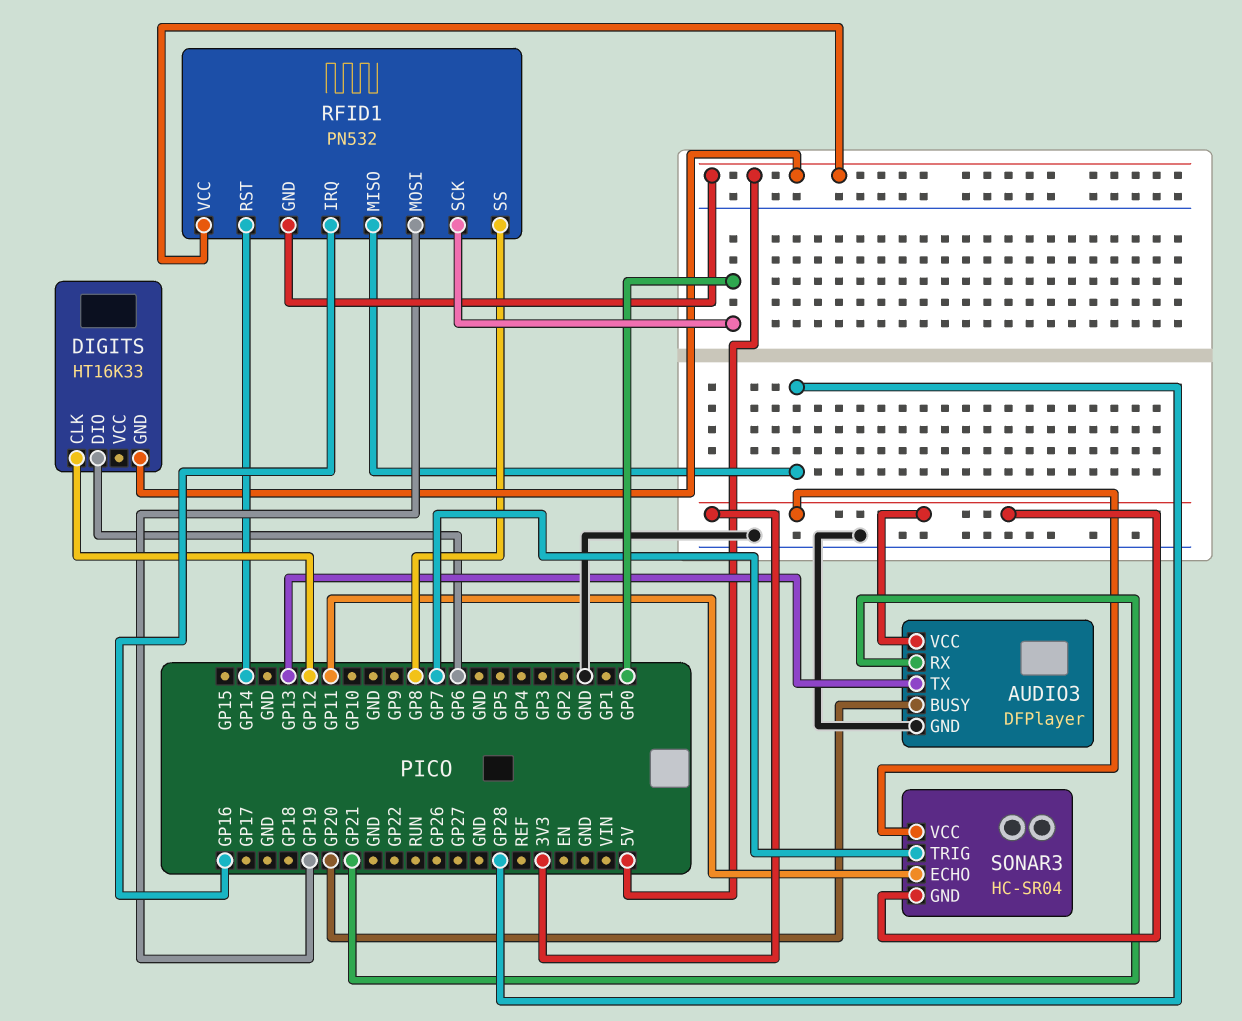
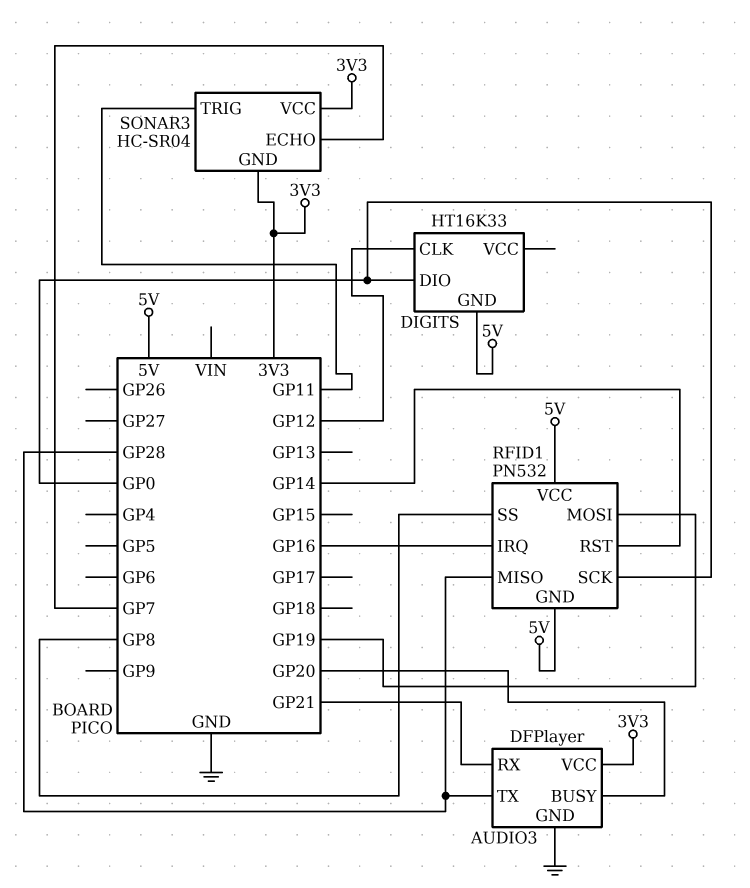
AUDIO3 pin TX: GP13 -> GP28
DIGITS pin DIO: GP6 -> GP0
SONAR3 pin ECHO: GP11 -> GP7
SONAR3 pin TRIG: GP7 -> GP11

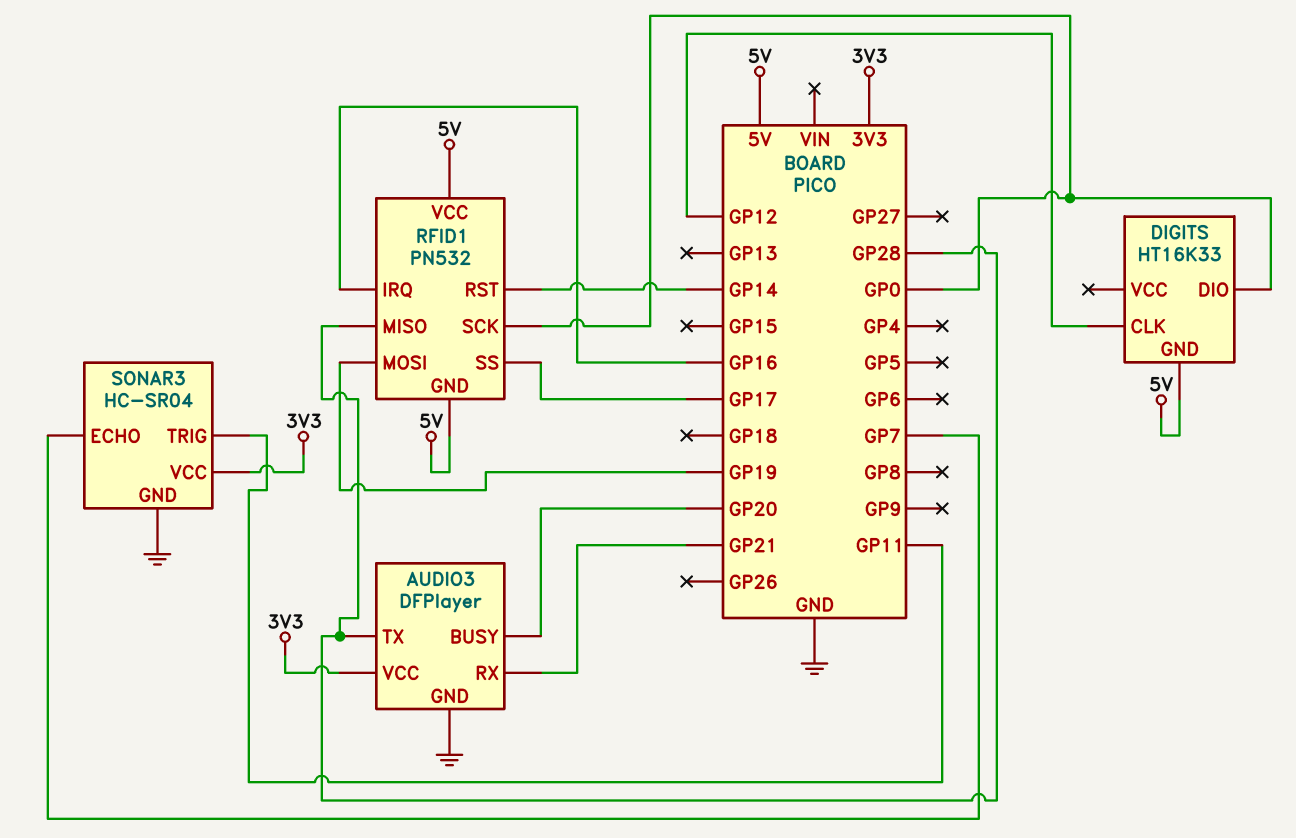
RFID1 pin SS: GP8 -> GP17
SONAR3 pin GND: 3V3 -> GND

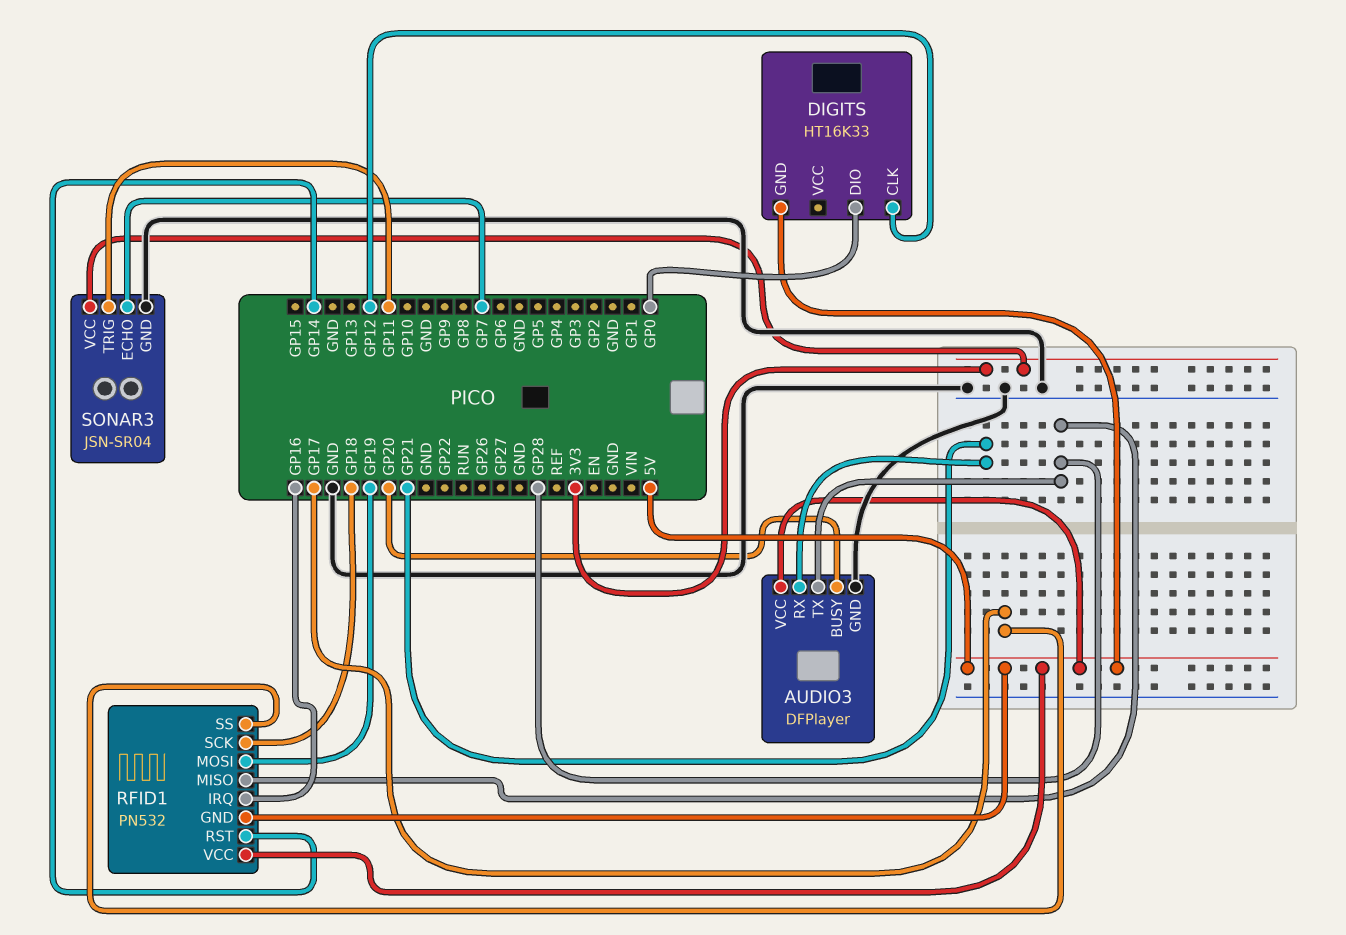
AUDIO3 pin VCC: 3V3 -> 5V
RFID1 pin SCK: GP0 -> GP18
SONAR3: HC-SR04 -> JSN-SR04

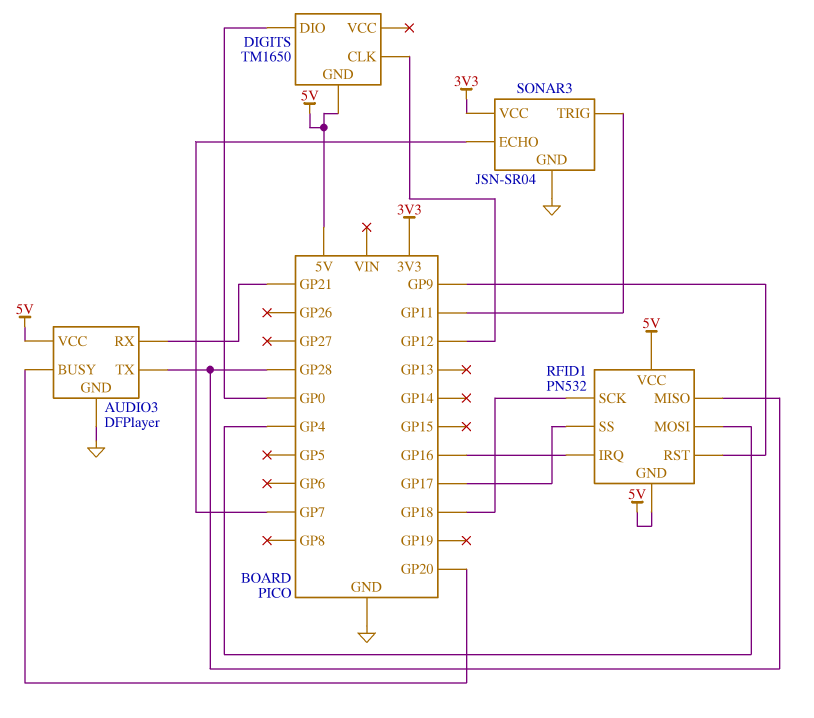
DIGITS: HT16K33 -> TM1650
RFID1 pin MOSI: GP19 -> GP4
RFID1 pin RST: GP14 -> GP9

